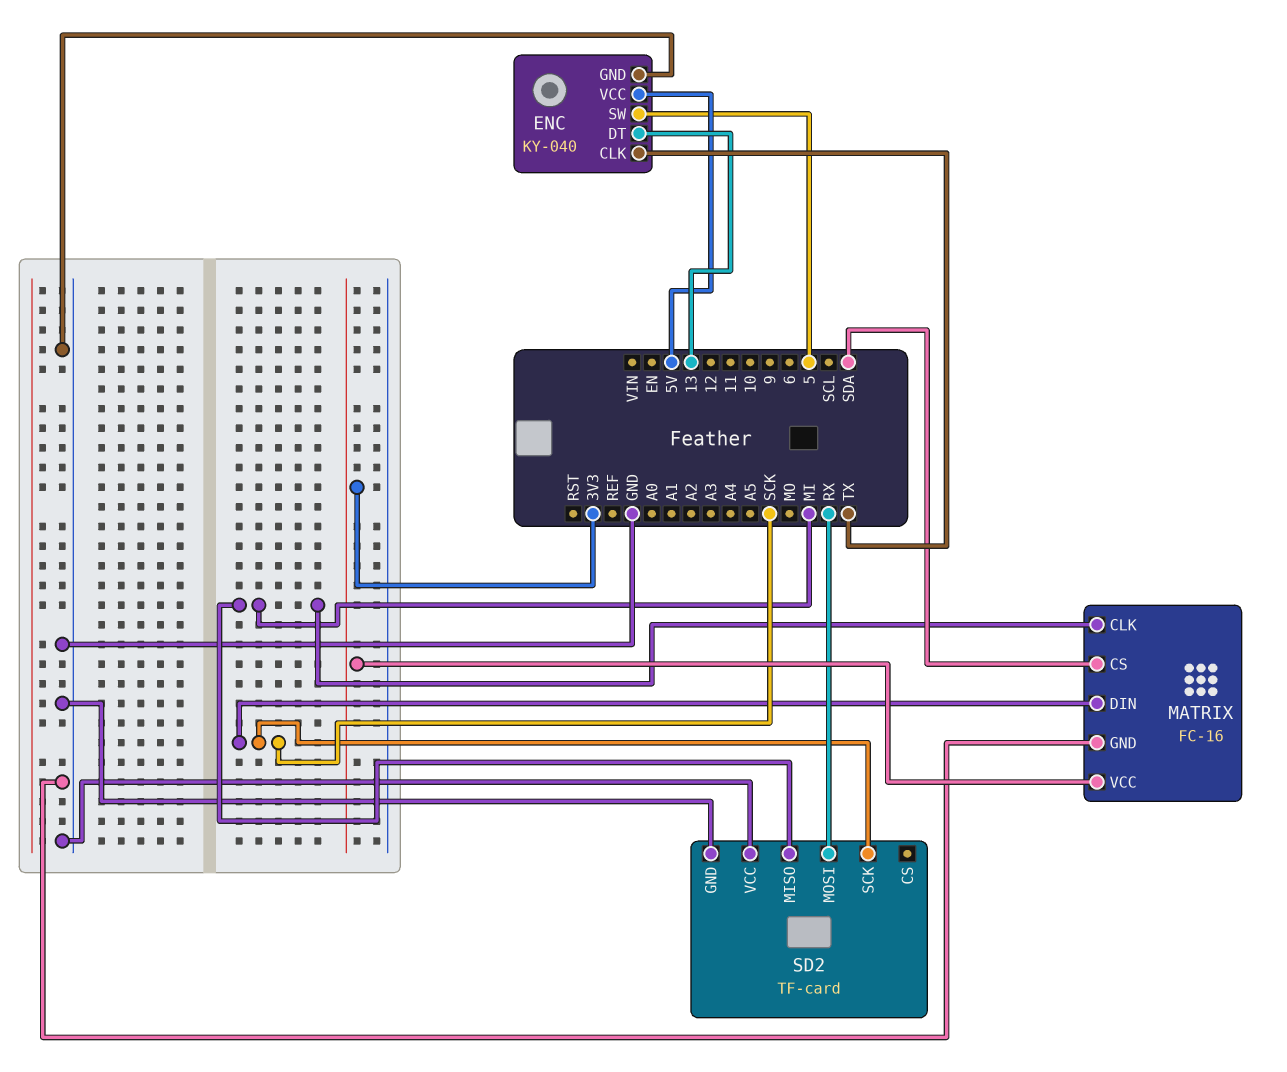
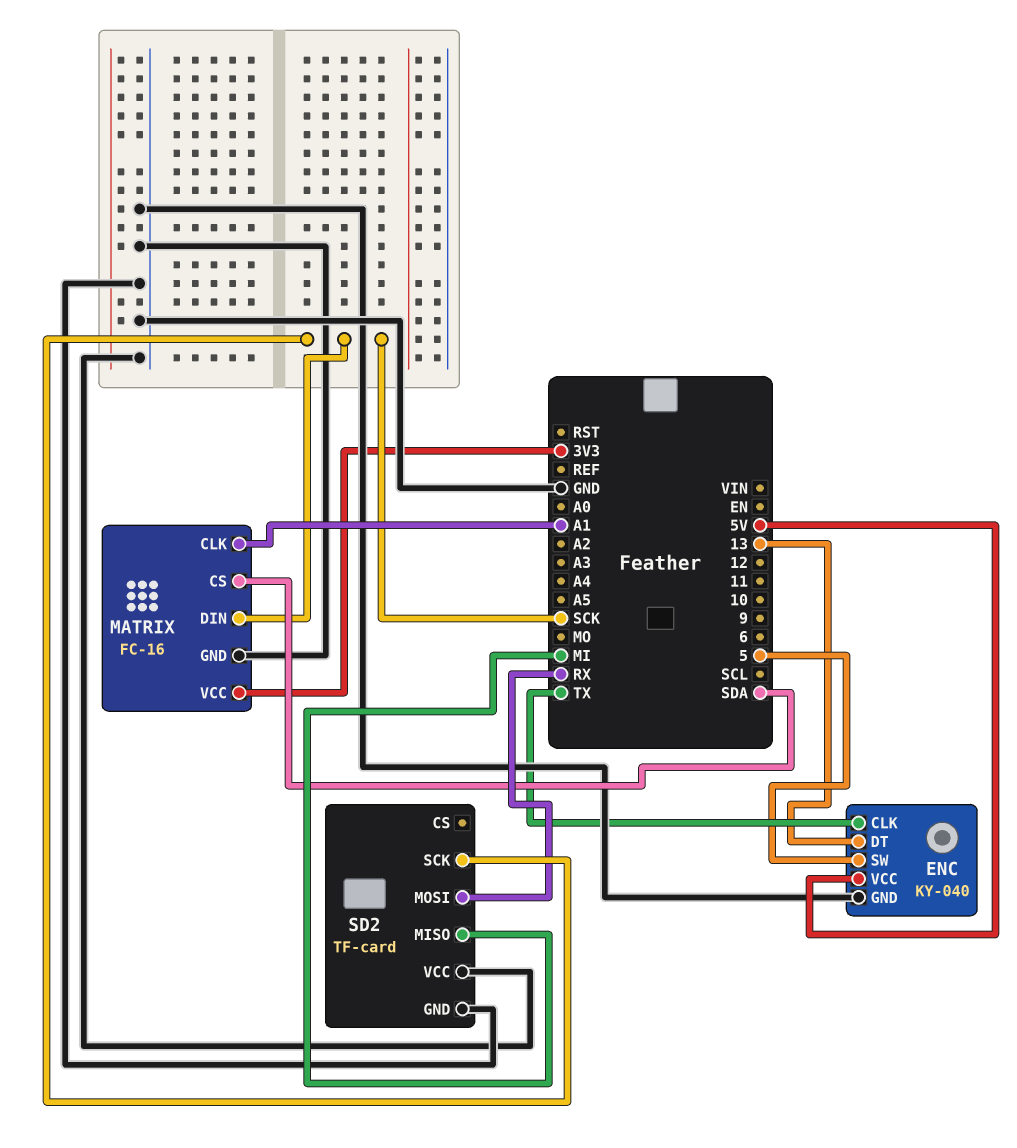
MATRIX pin CLK: MI -> A1

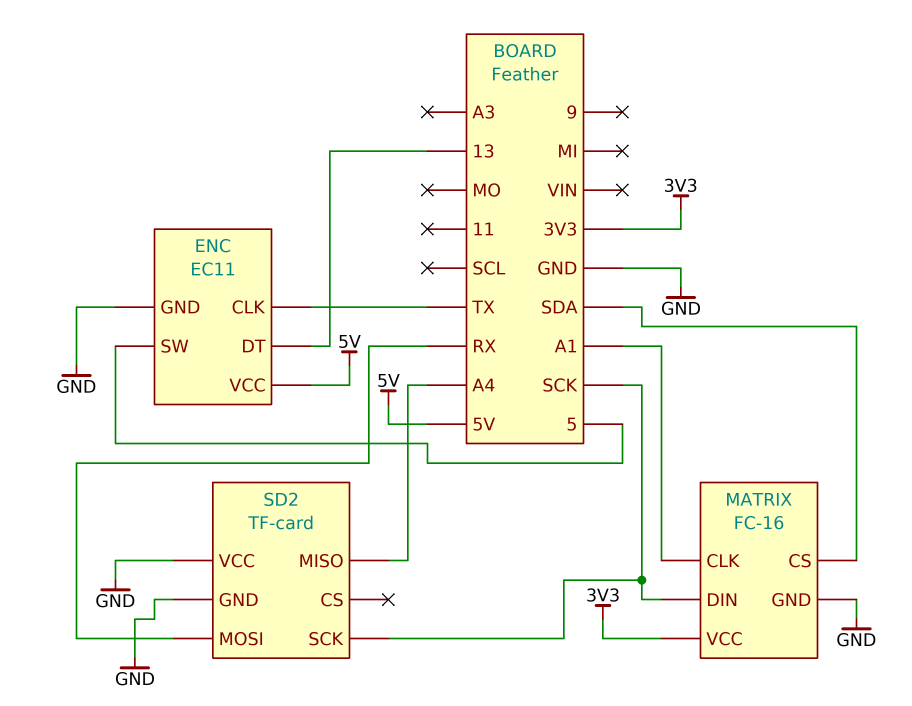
ENC: KY-040 -> EC11
SD2 pin MISO: MI -> A4

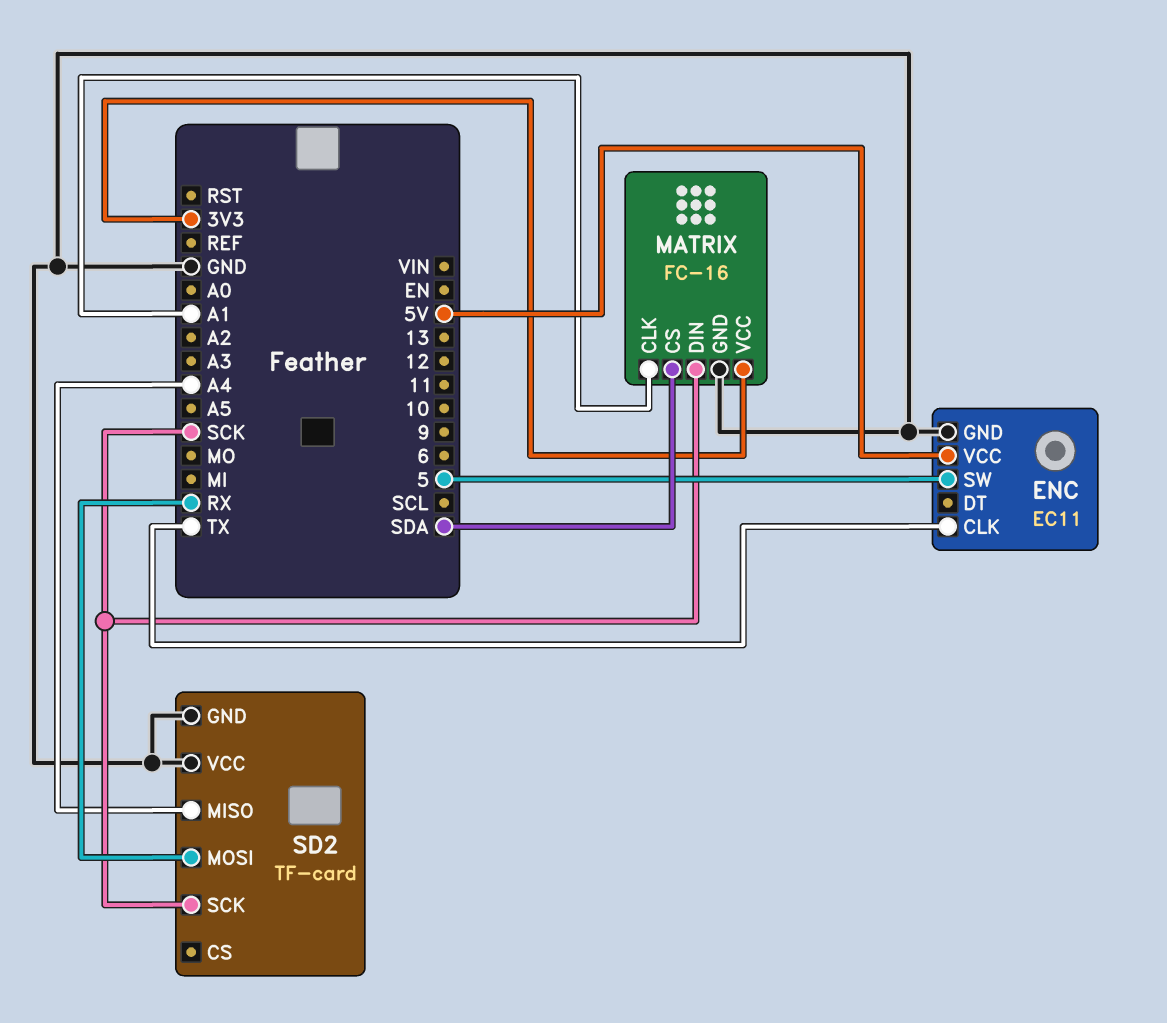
ENC pin DT: 13 -> none

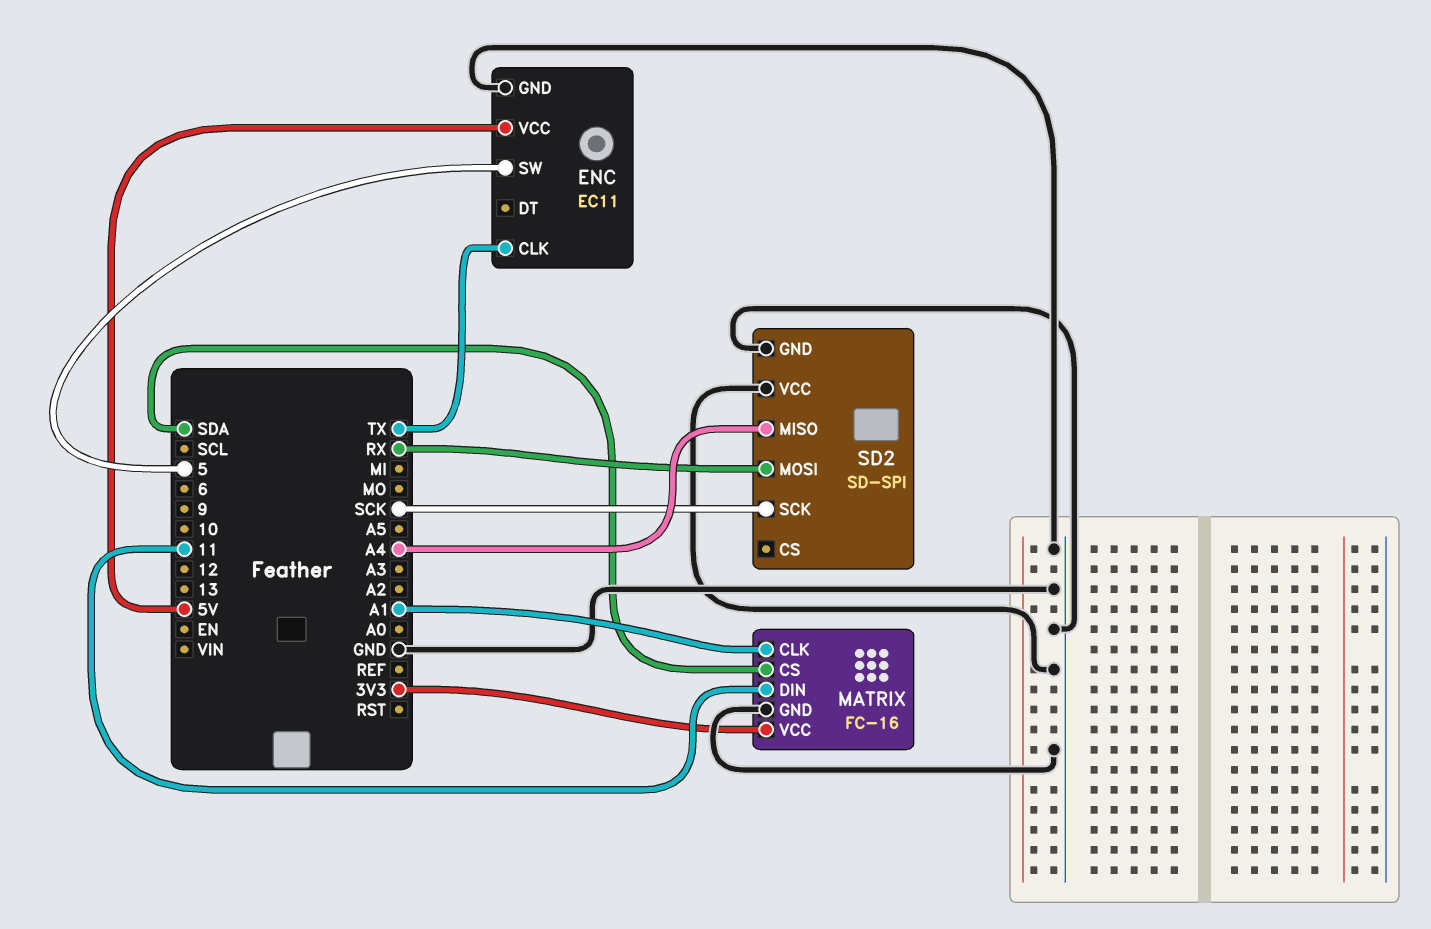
MATRIX pin DIN: SCK -> 11
SD2: TF-card -> SD-SPI

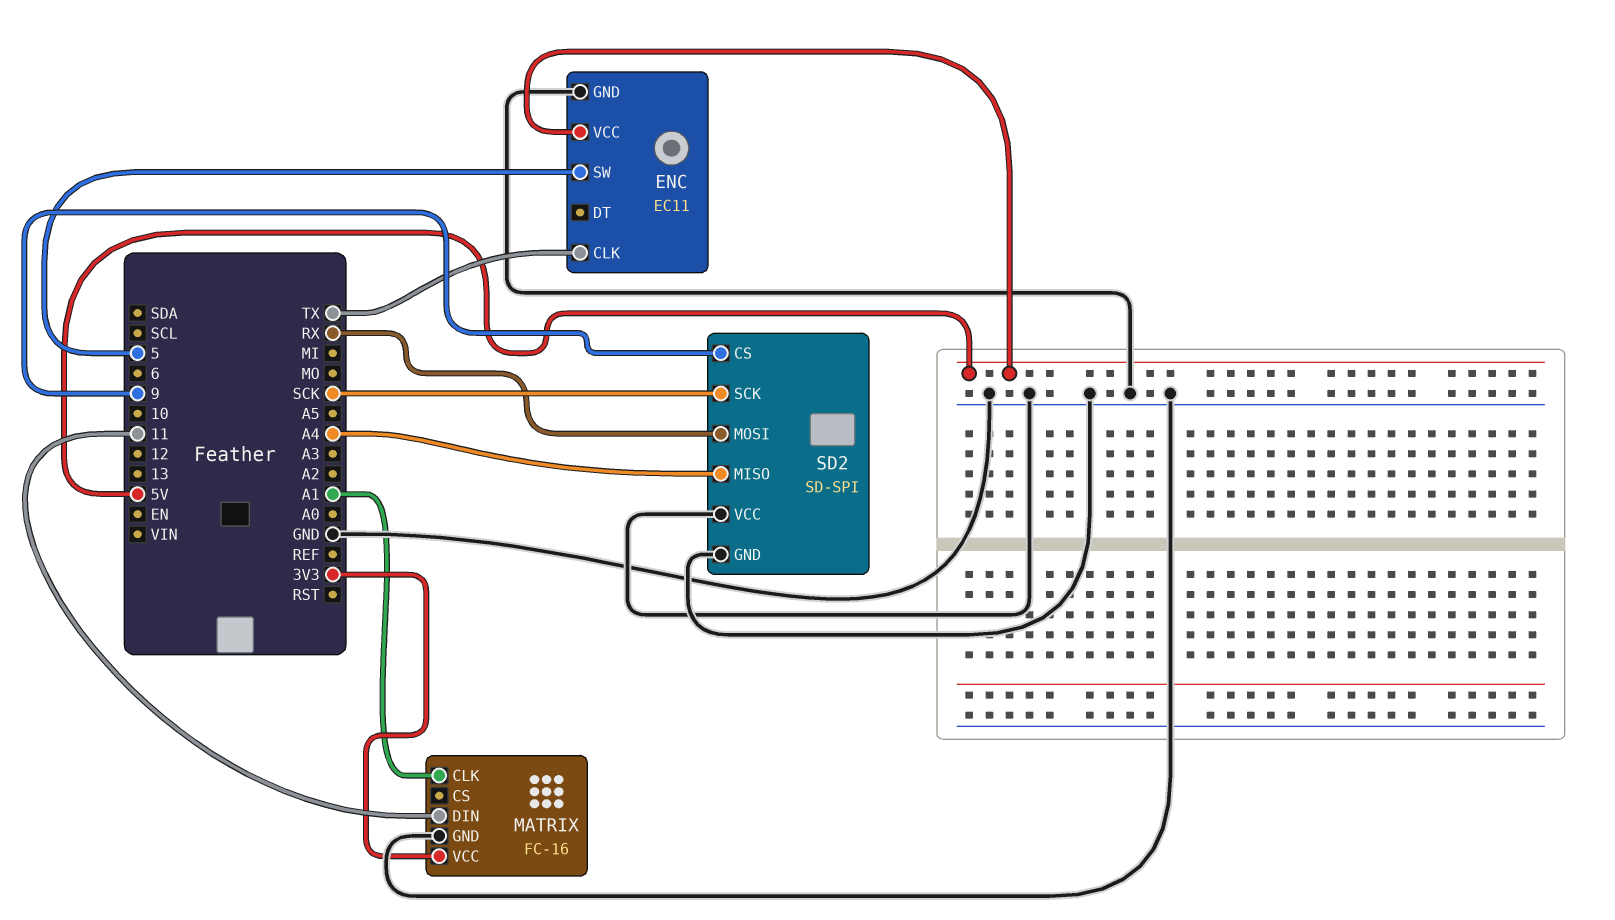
MATRIX pin CS: SDA -> none
SD2 pin CS: none -> 9

